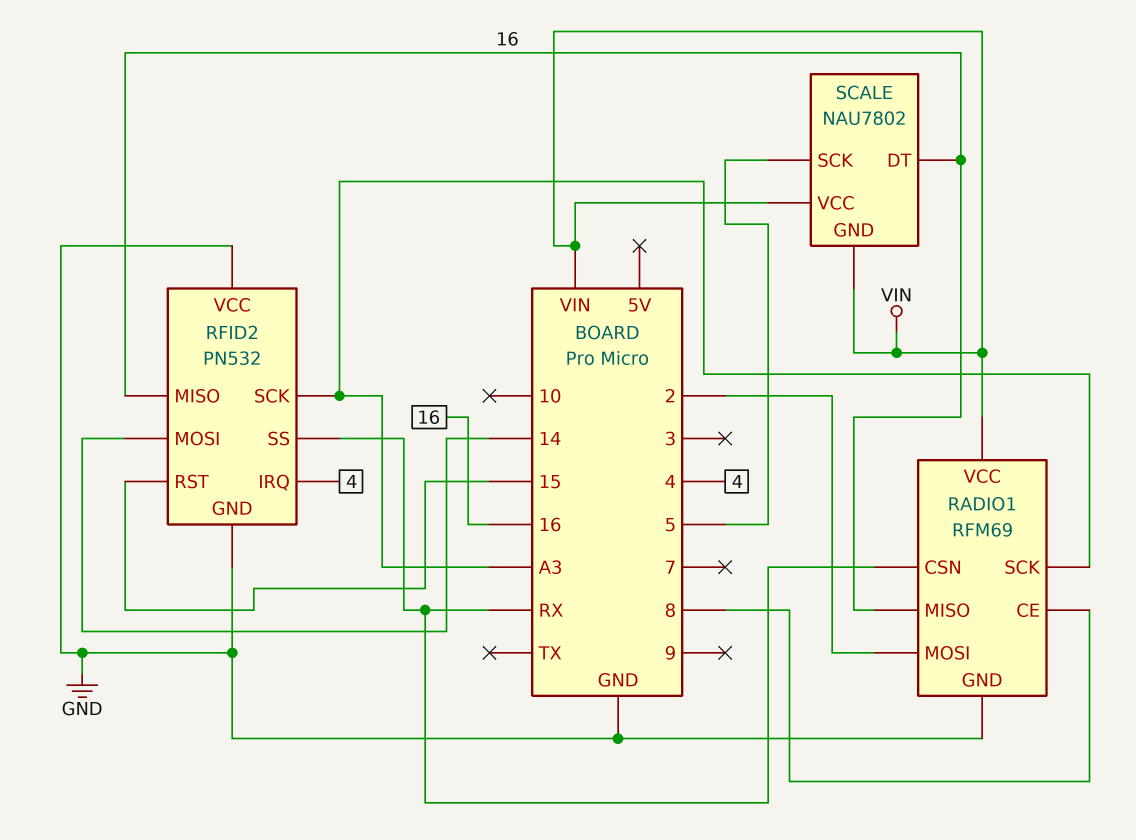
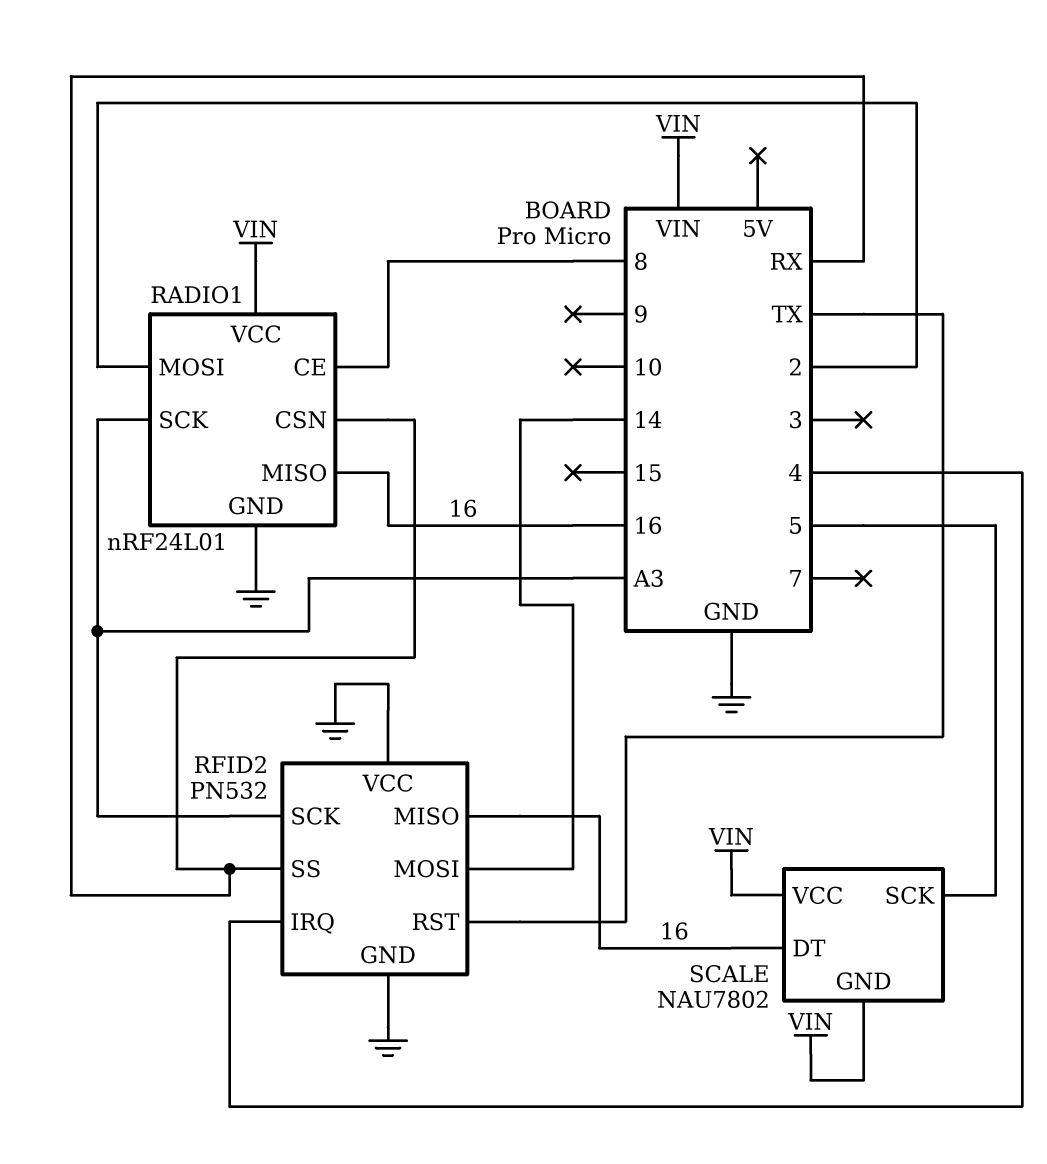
RADIO1: RFM69 -> nRF24L01
RFID2 pin RST: 15 -> TX

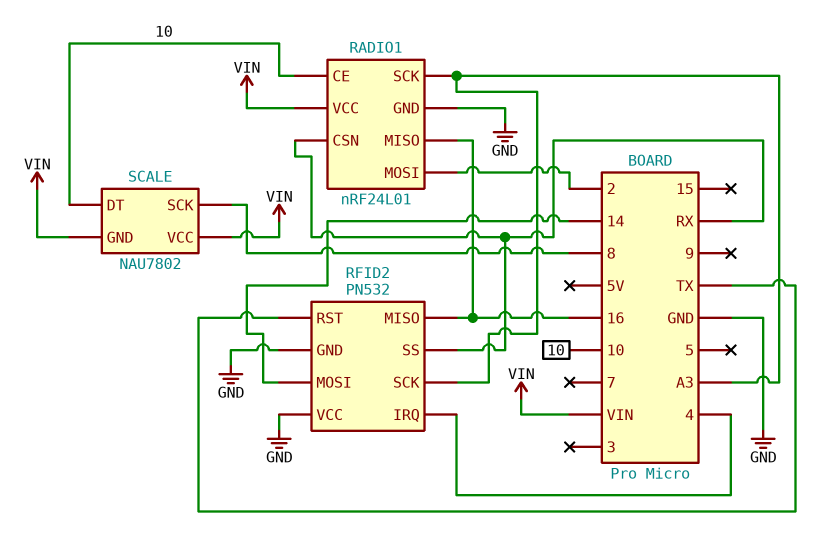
RADIO1 pin CE: 8 -> 10
SCALE pin DT: 16 -> 10
SCALE pin SCK: 5 -> 8

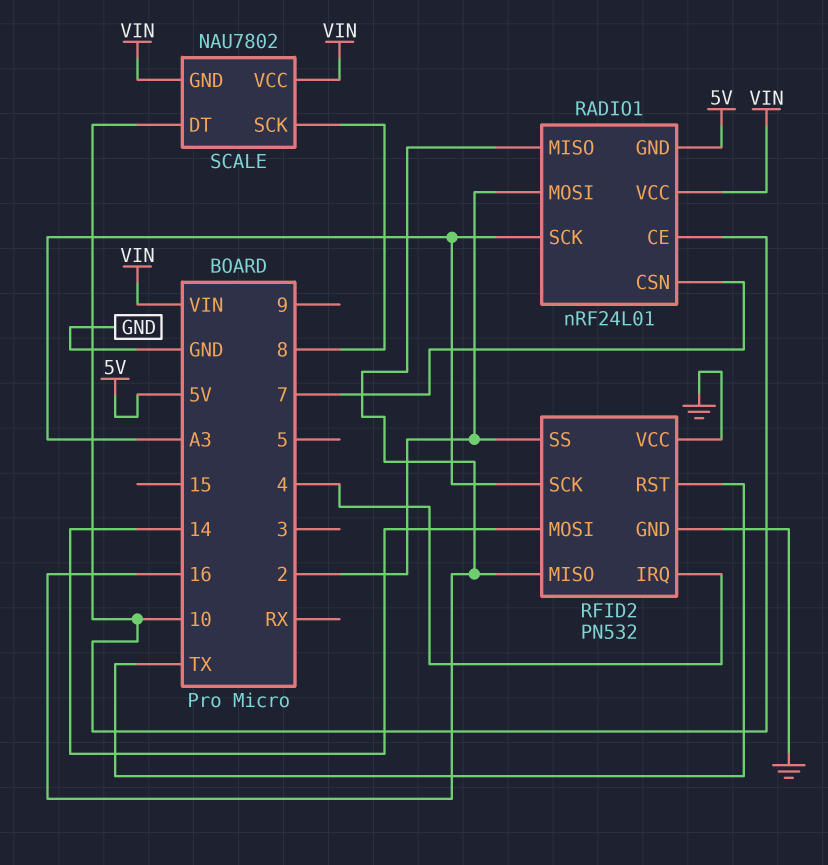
RADIO1 pin CSN: RX -> 7
RADIO1 pin GND: GND -> 5V
RFID2 pin SS: RX -> 2

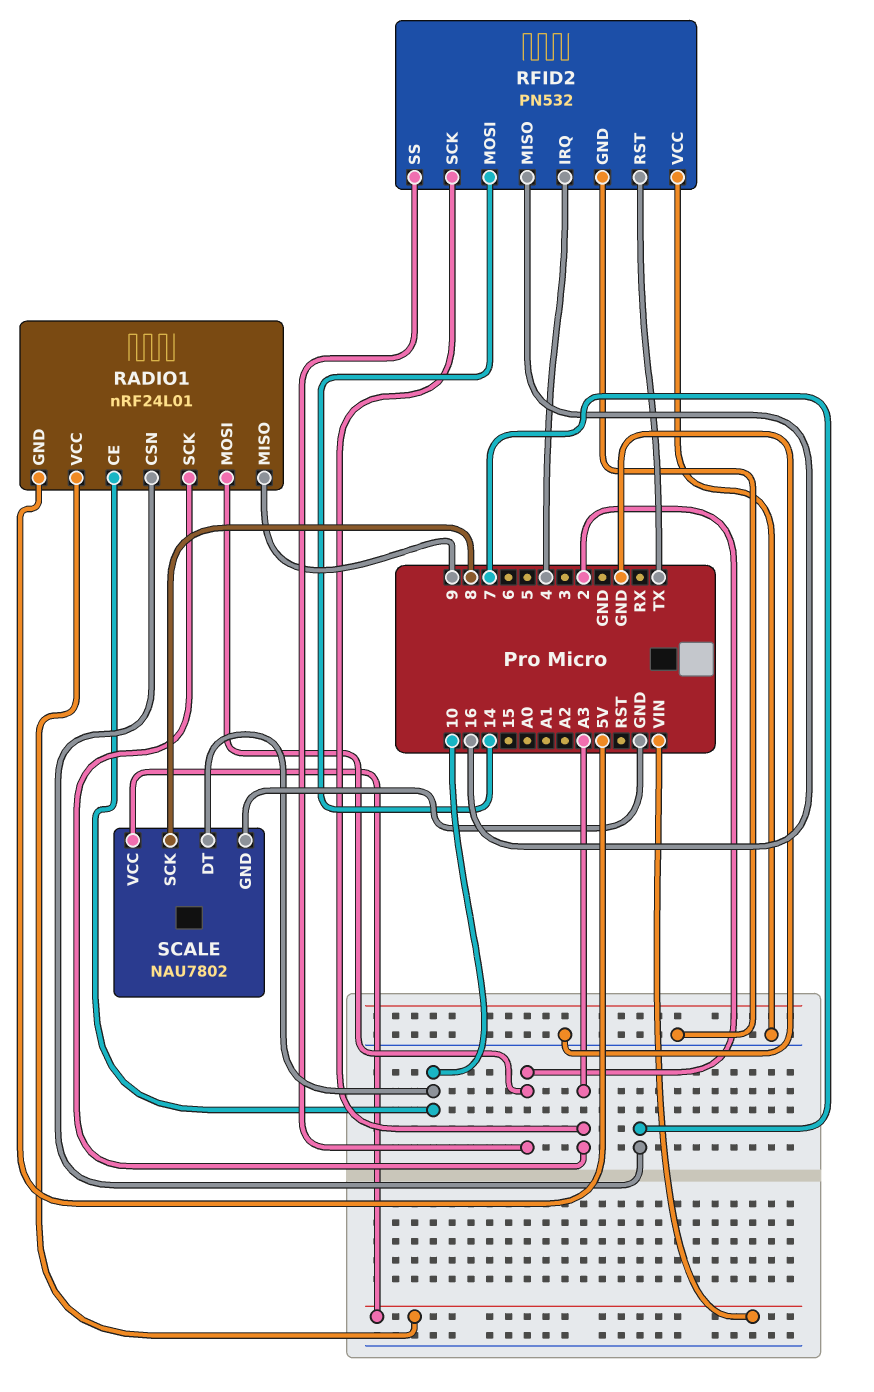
RADIO1 pin MISO: 16 -> 9
SCALE pin GND: VIN -> GND

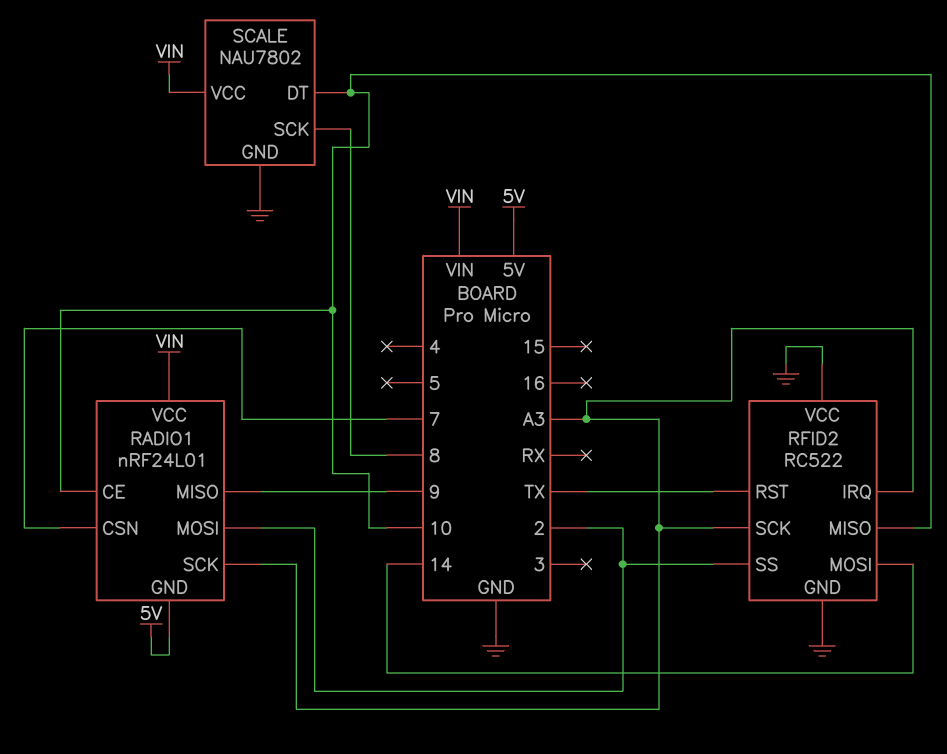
RFID2: PN532 -> RC522
RFID2 pin IRQ: 4 -> A3
RFID2 pin MISO: 16 -> 10

